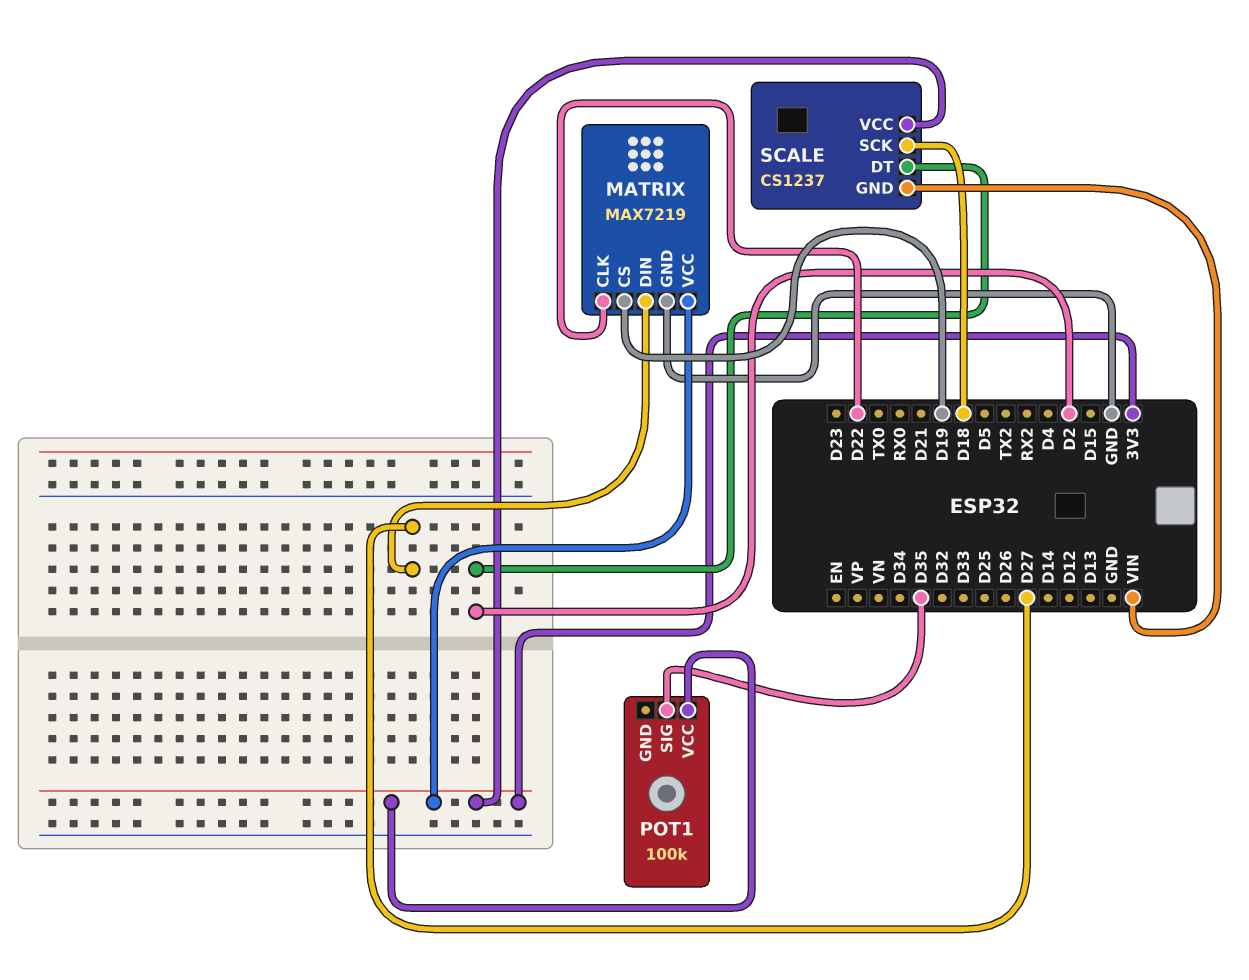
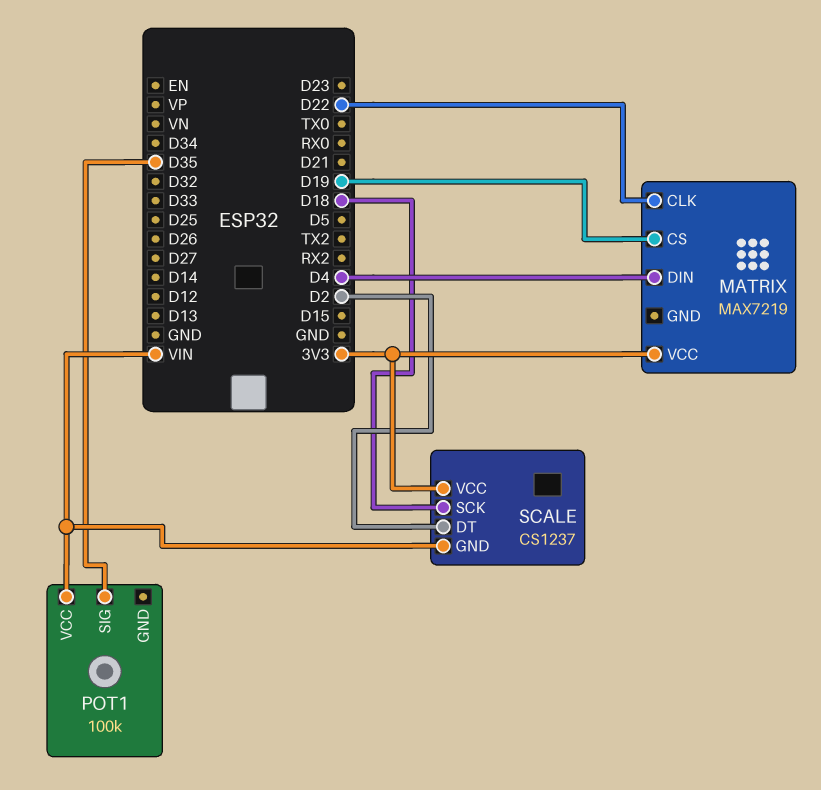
MATRIX pin DIN: D27 -> D4
MATRIX pin GND: GND -> none
POT1 pin VCC: 3V3 -> VIN

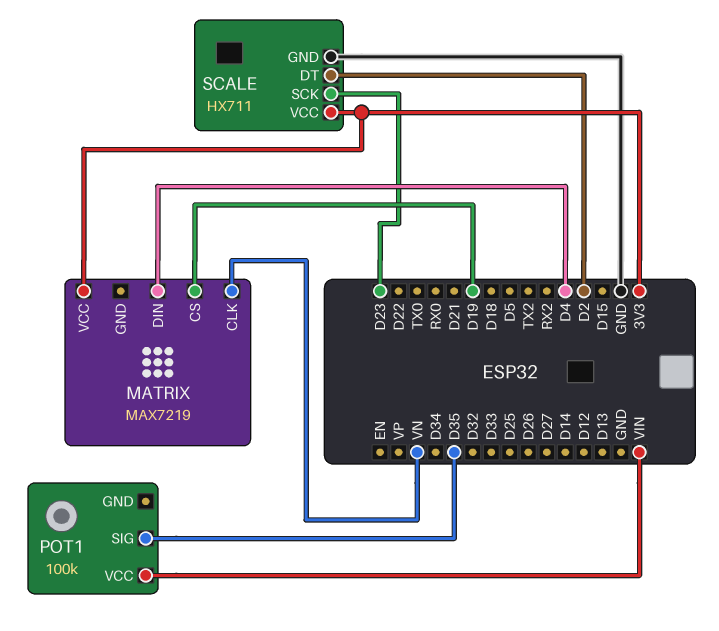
MATRIX pin CLK: D22 -> VN
SCALE: CS1237 -> HX711
SCALE pin GND: VIN -> GND
SCALE pin SCK: D18 -> D23

